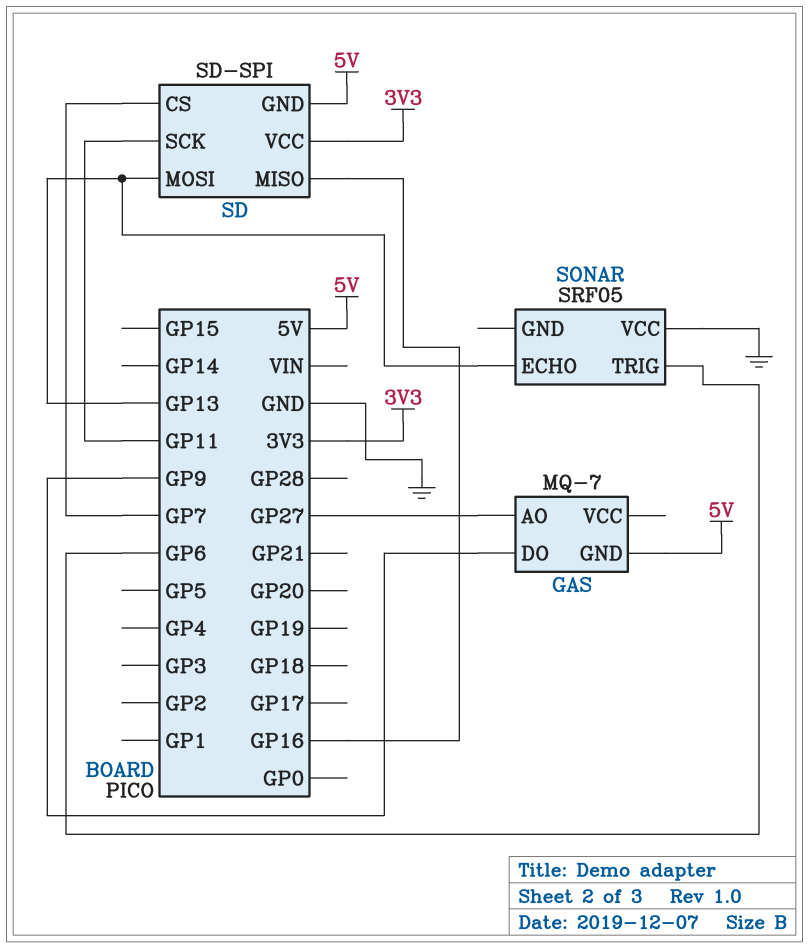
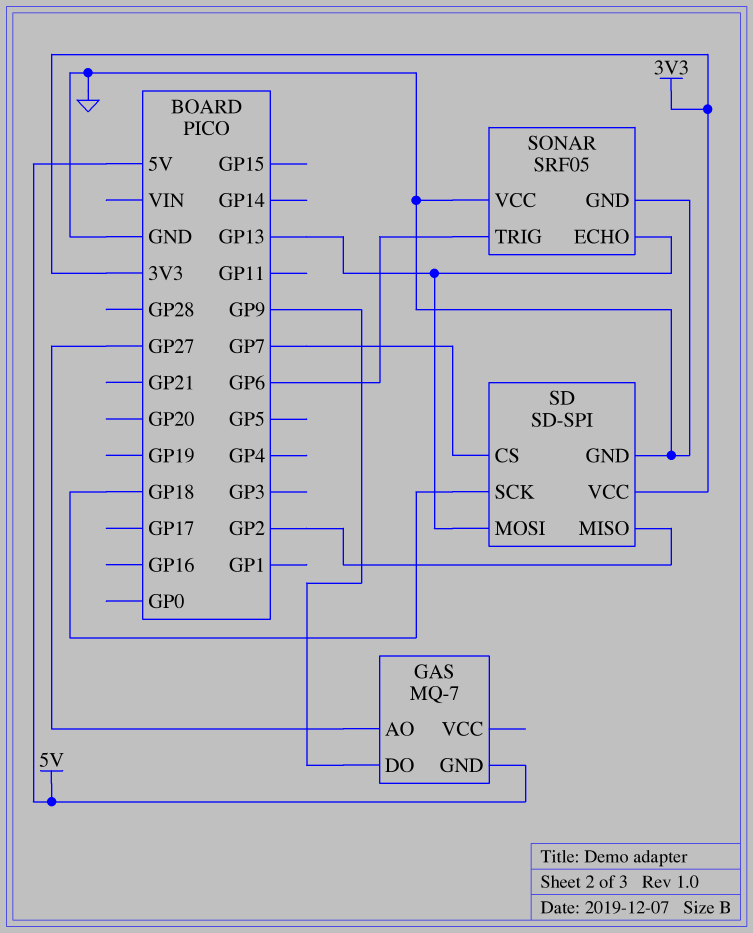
SD pin GND: 5V -> GND
SD pin MISO: GP16 -> GP2
SD pin SCK: GP11 -> GP18
SONAR pin GND: none -> GND

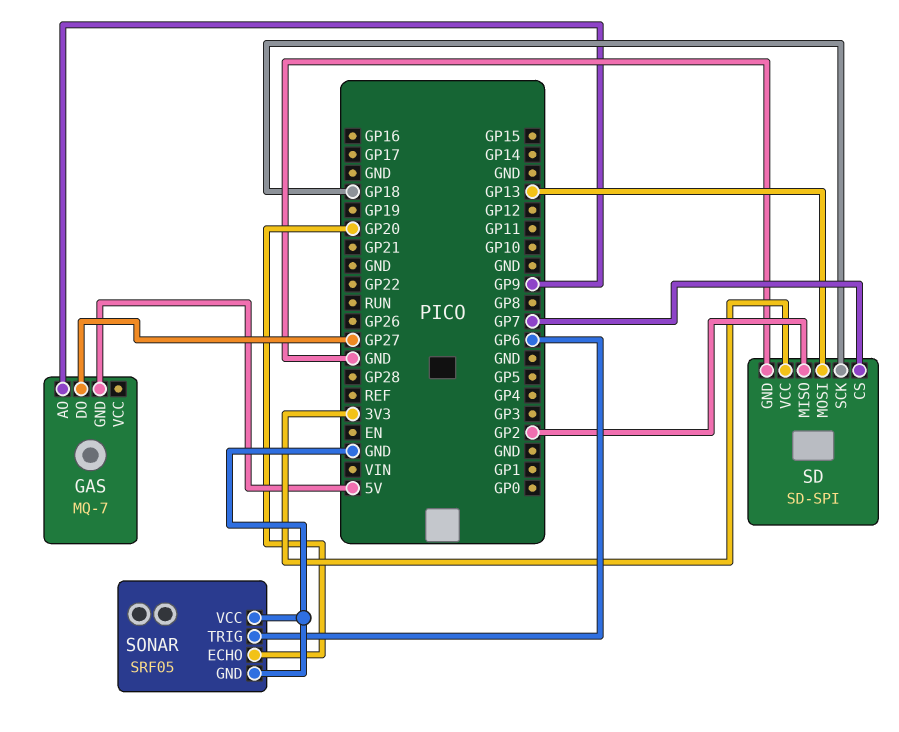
GAS pin AO: GP27 -> GP9
GAS pin DO: GP9 -> GP27
SONAR pin ECHO: GP13 -> GP20

